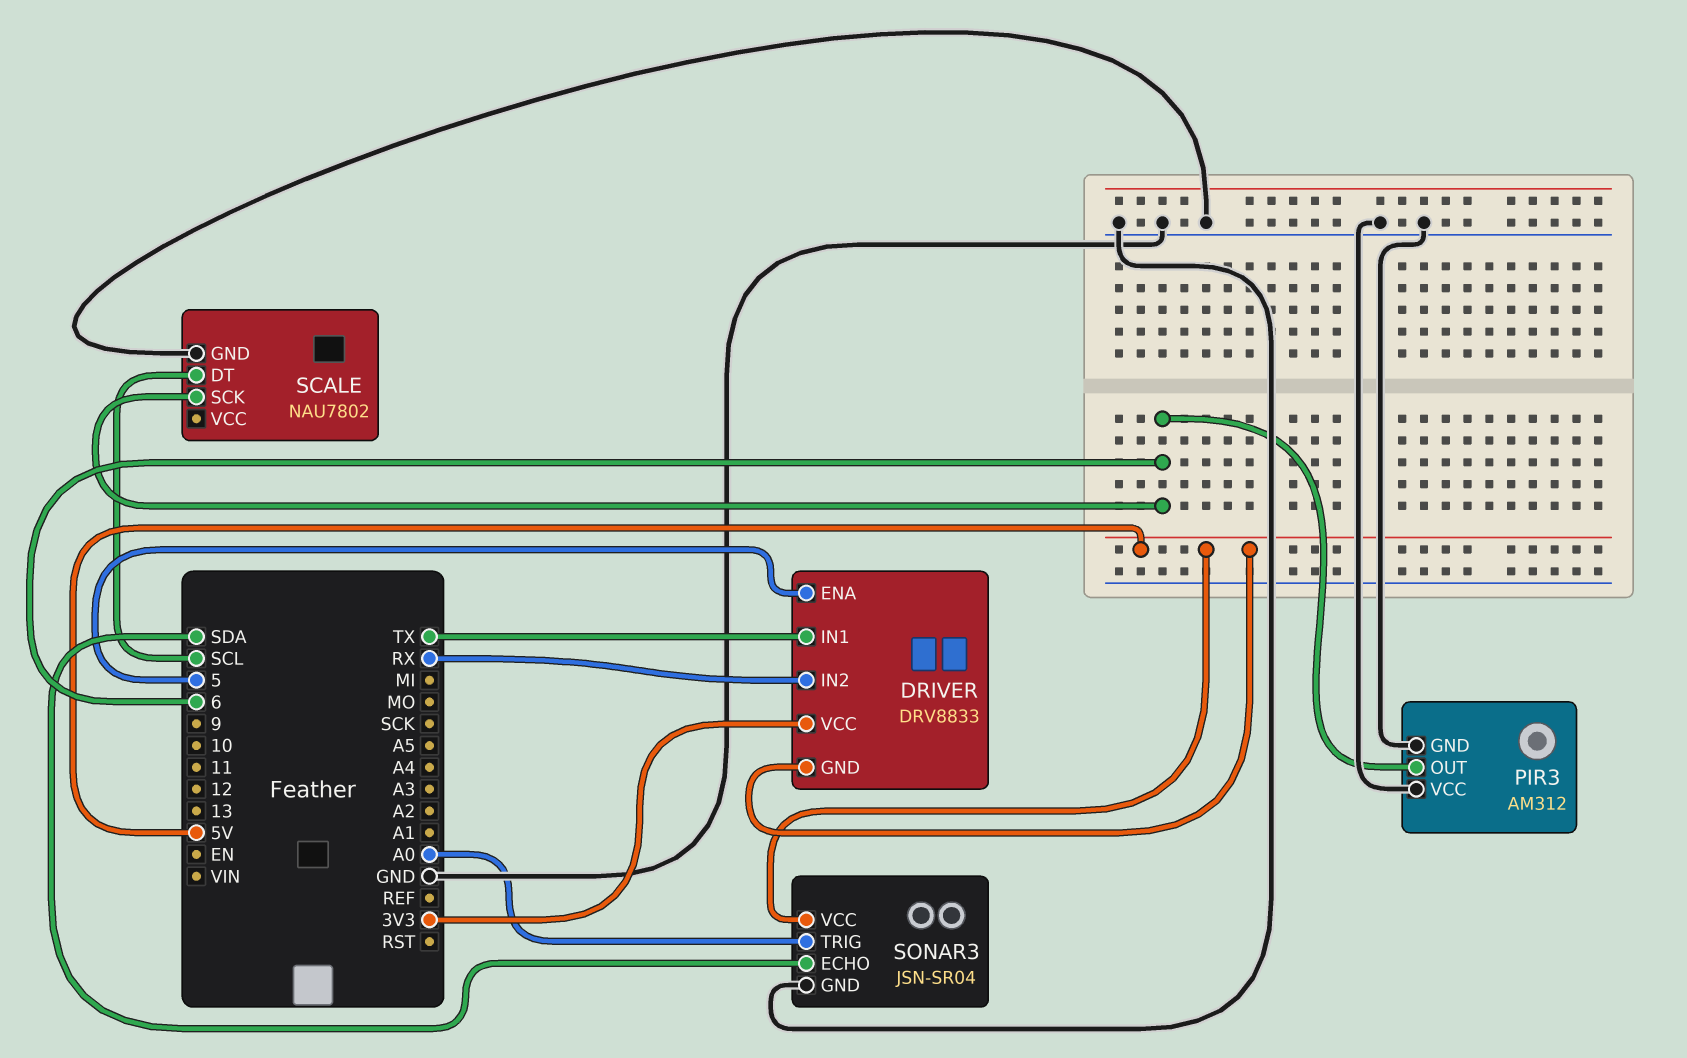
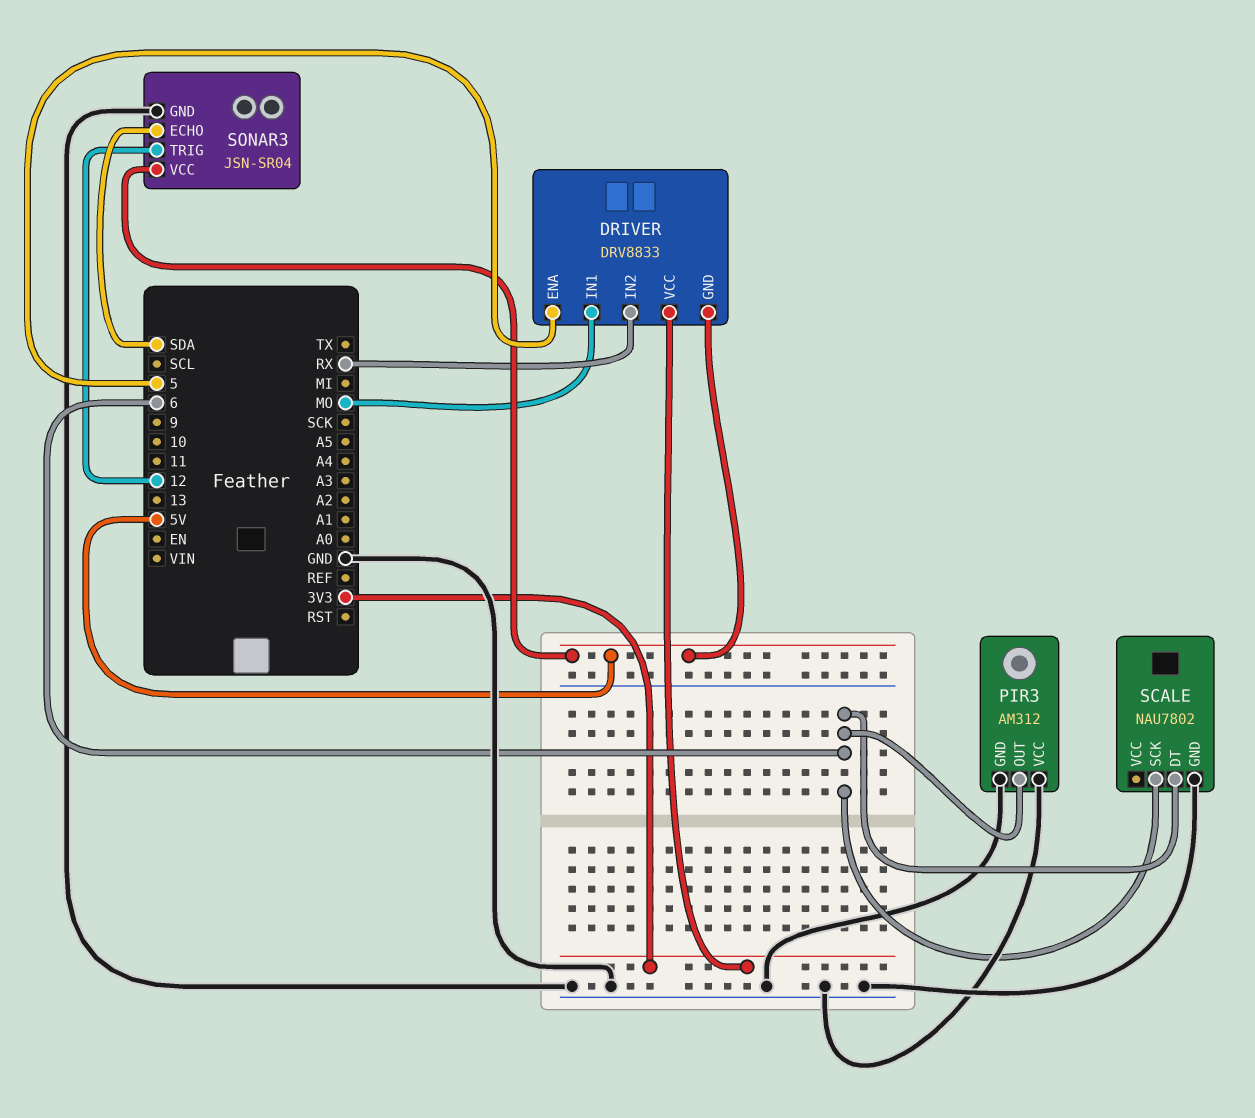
DRIVER pin IN1: TX -> MO
SCALE pin DT: SCL -> 6
SONAR3 pin TRIG: A0 -> 12

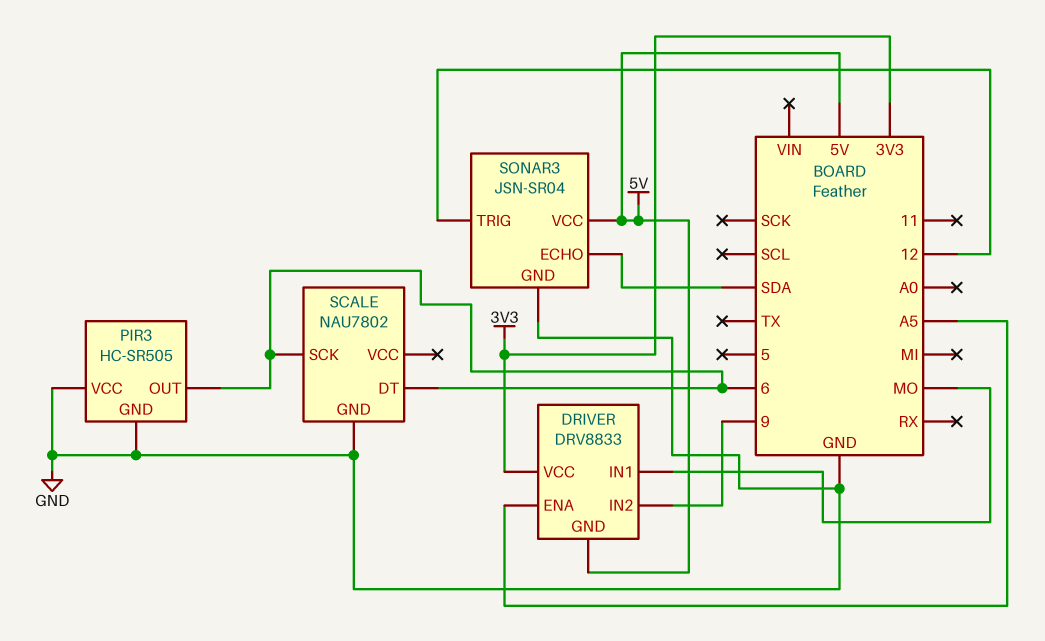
DRIVER pin ENA: 5 -> A5
DRIVER pin IN2: RX -> 9
PIR3: AM312 -> HC-SR505

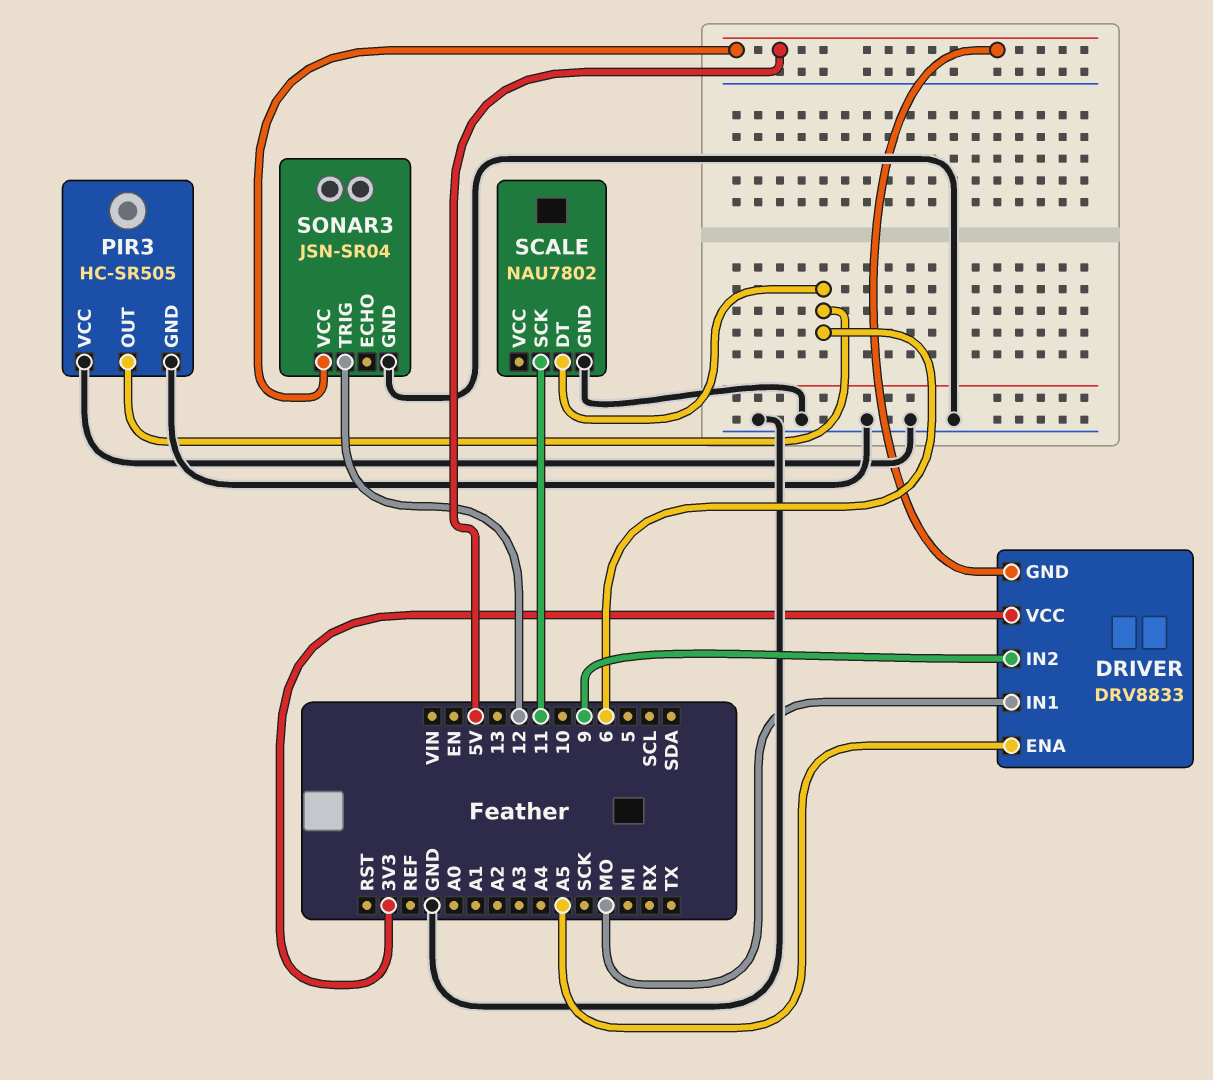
SCALE pin SCK: 6 -> 11
SONAR3 pin ECHO: SDA -> none

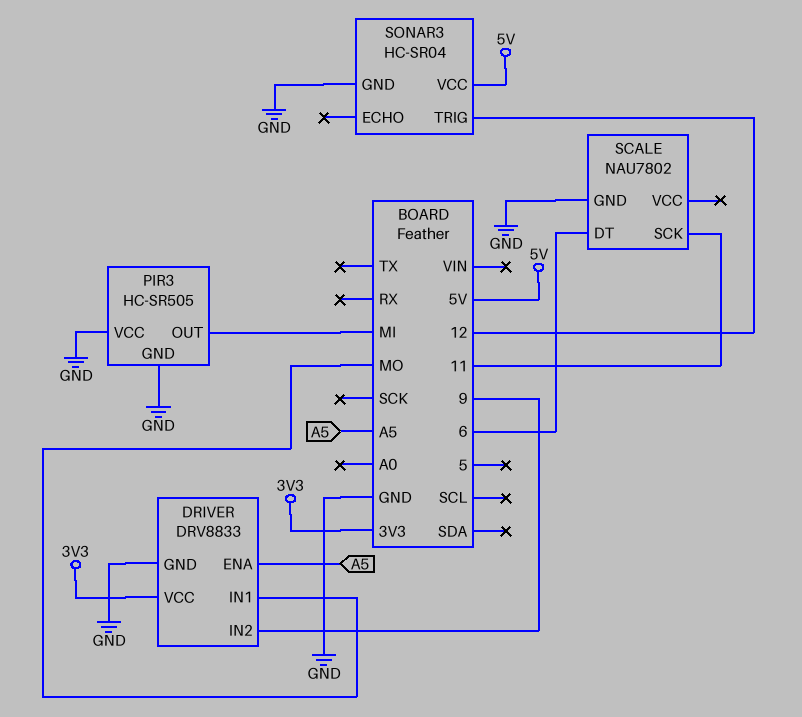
DRIVER pin GND: 5V -> GND
PIR3 pin OUT: 6 -> MI
SONAR3: JSN-SR04 -> HC-SR04

